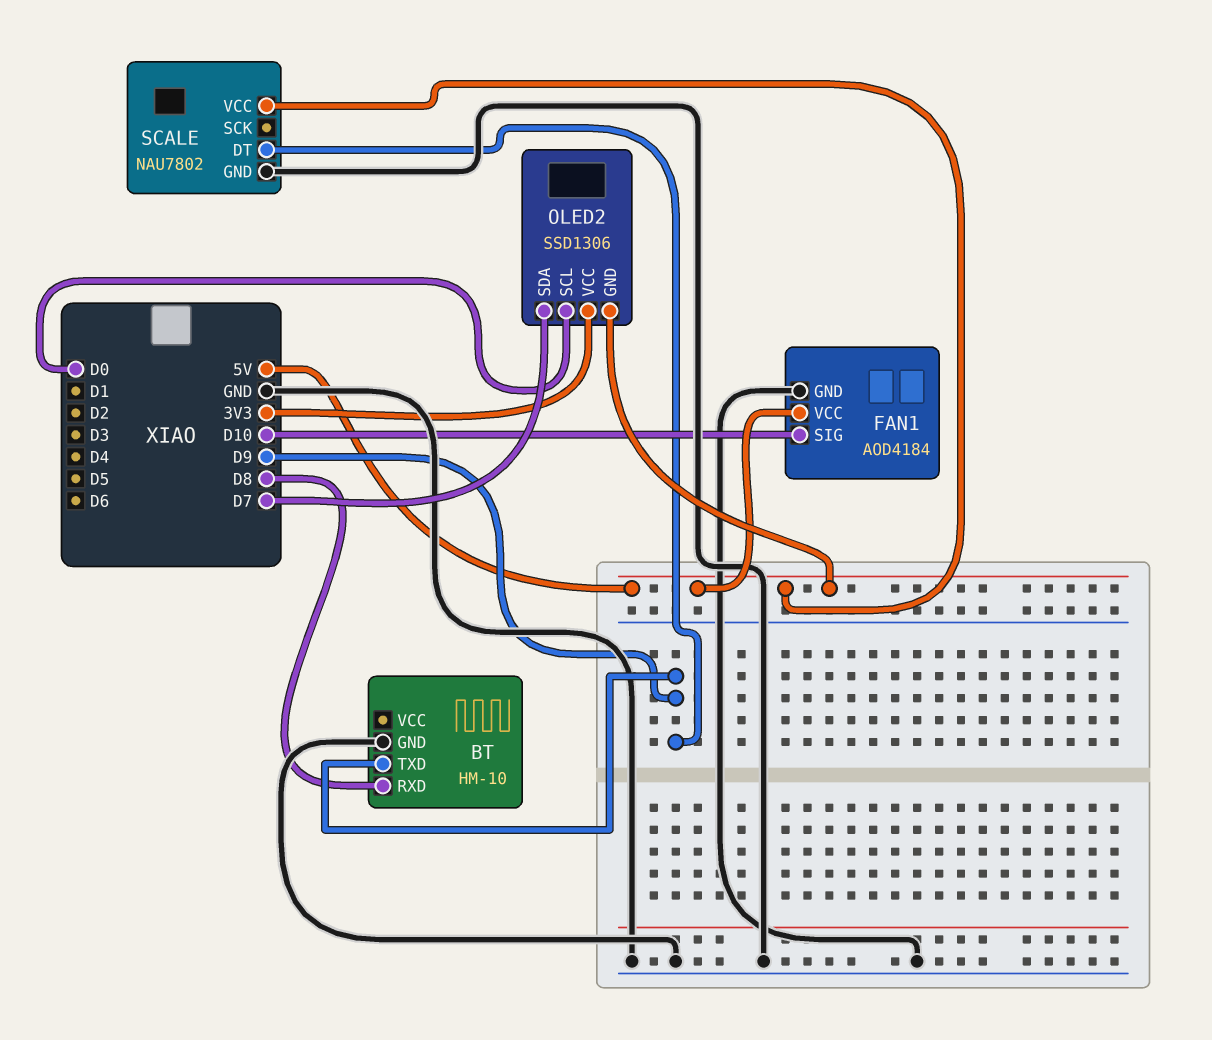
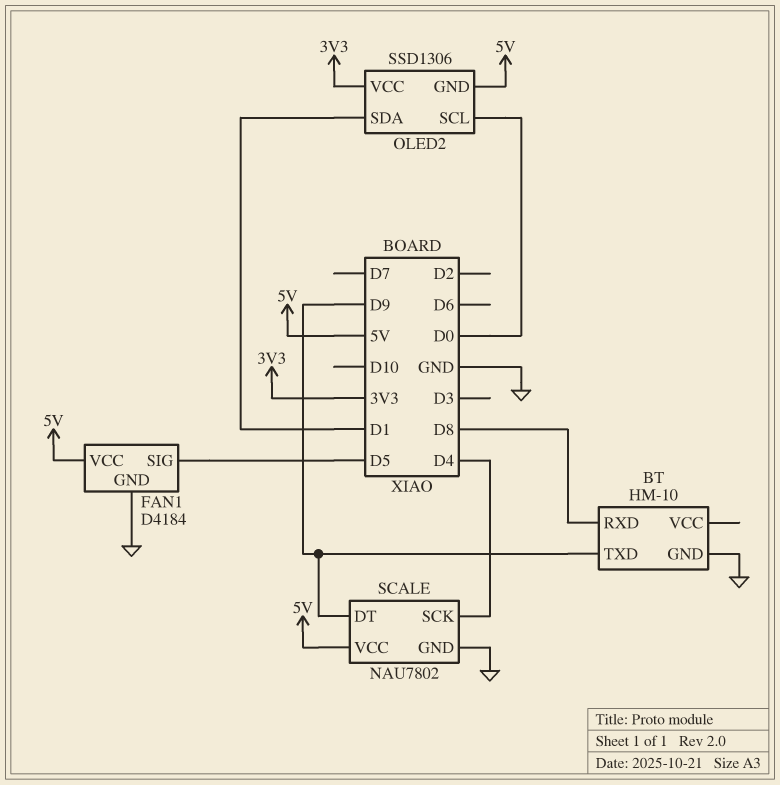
FAN1: AOD4184 -> D4184
FAN1 pin SIG: D10 -> D5
OLED2 pin SDA: D7 -> D1
SCALE pin SCK: none -> D4

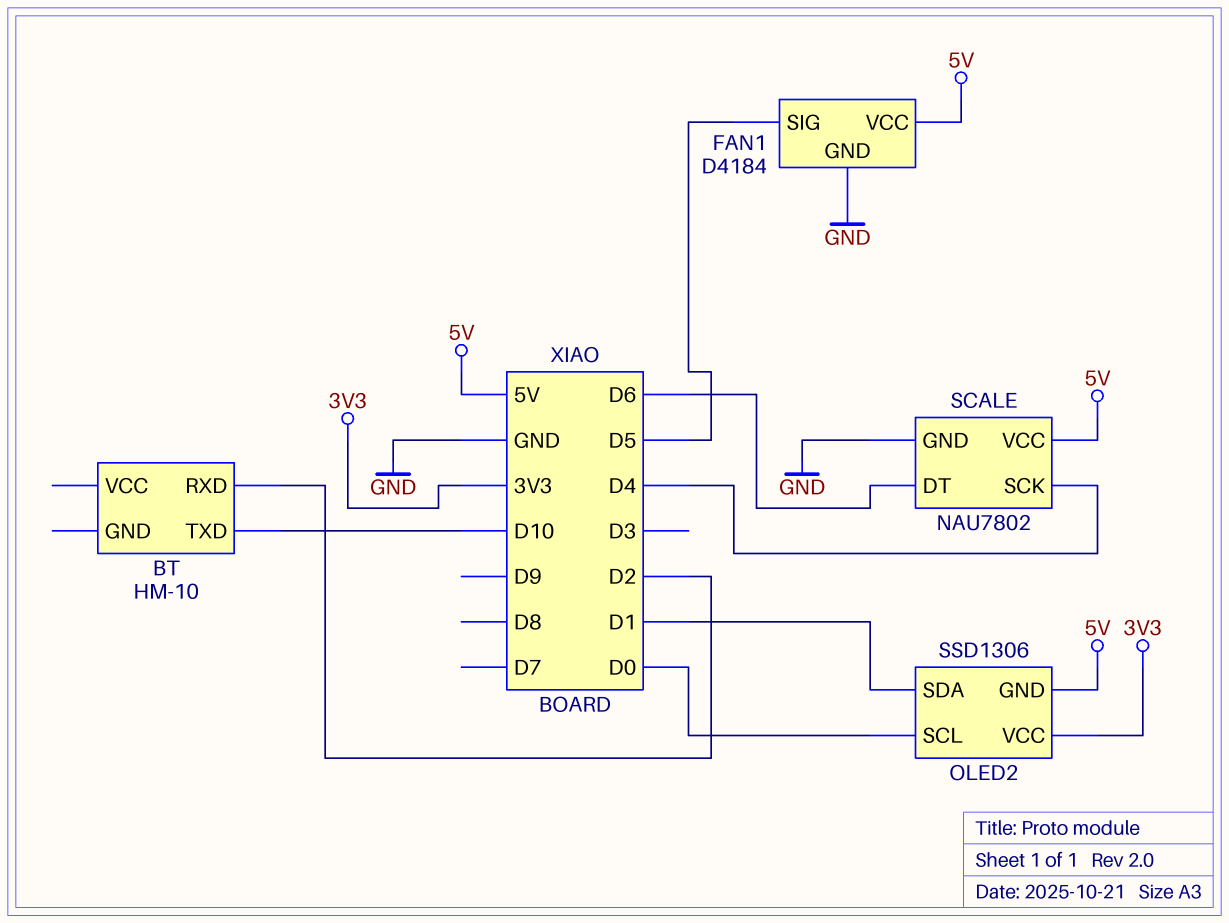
BT pin GND: GND -> none
BT pin RXD: D8 -> D2
BT pin TXD: D9 -> D10
SCALE pin DT: D9 -> D6

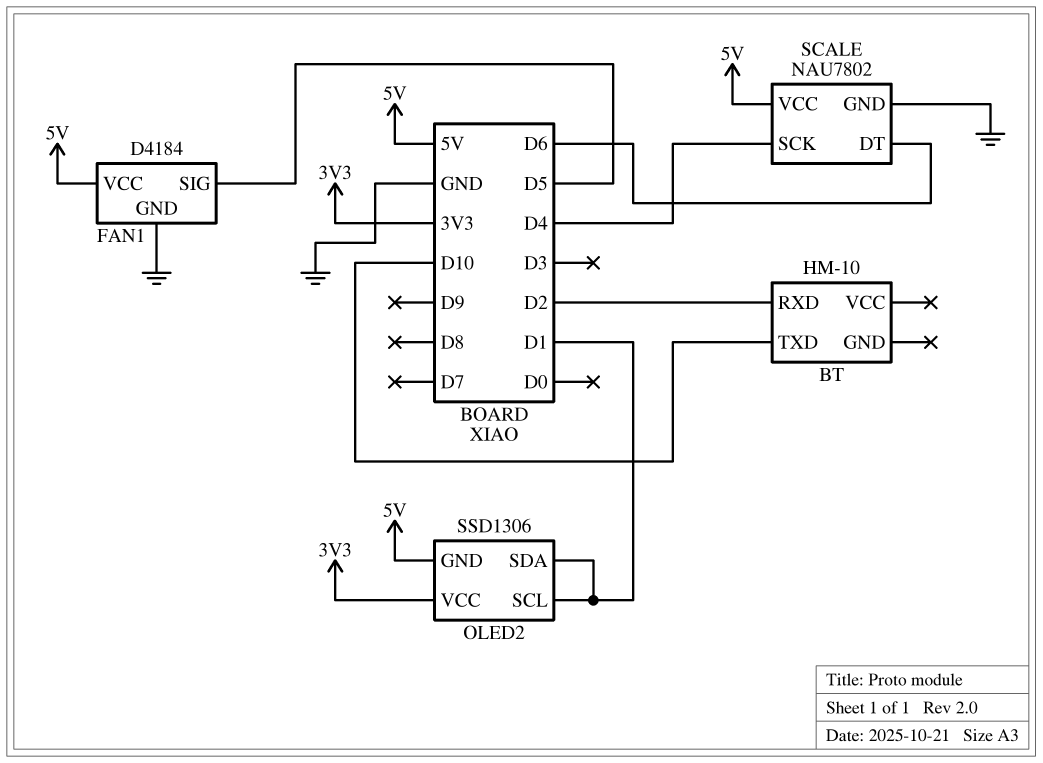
OLED2 pin SCL: D0 -> D1

